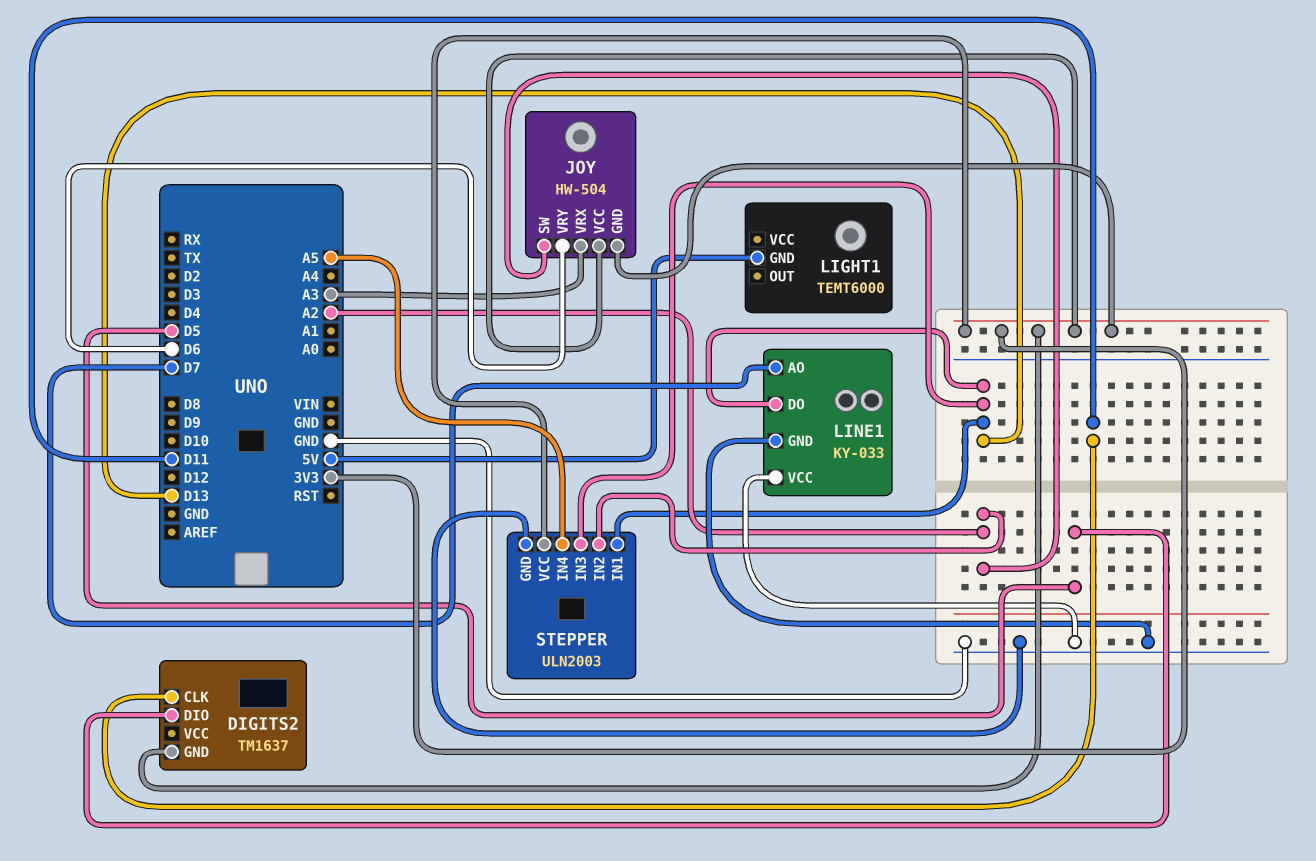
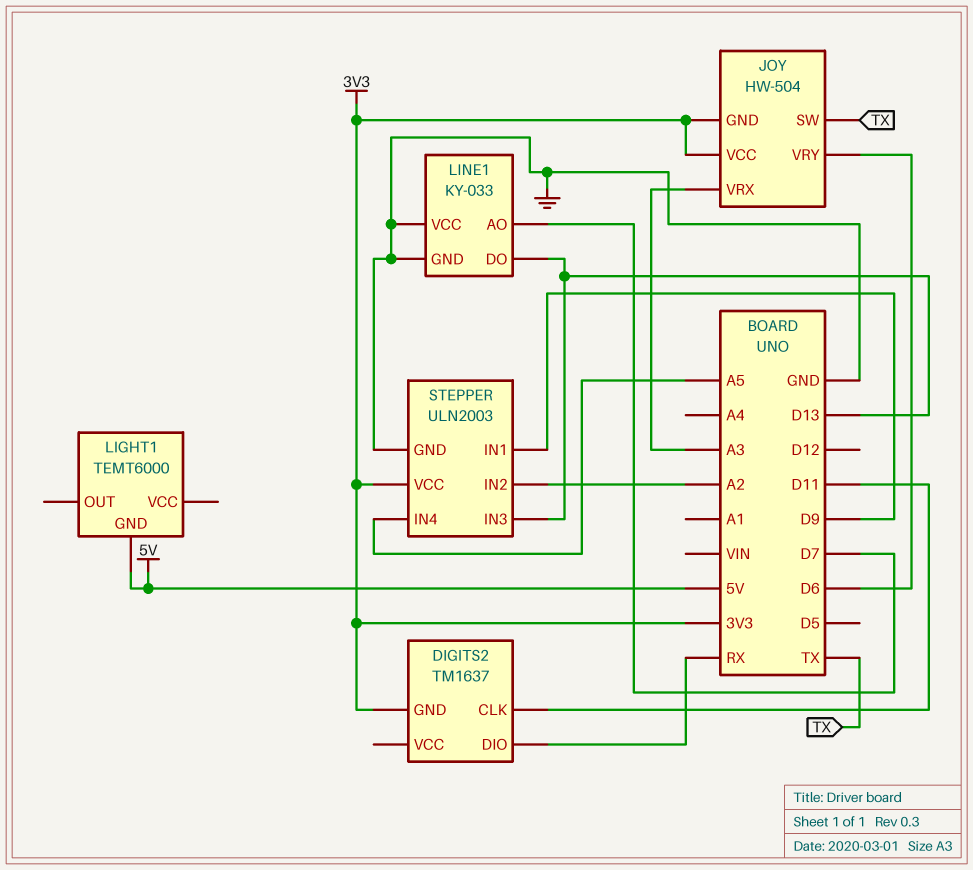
DIGITS2 pin DIO: D5 -> RX
JOY pin SW: A2 -> TX
STEPPER pin IN1: D13 -> D9

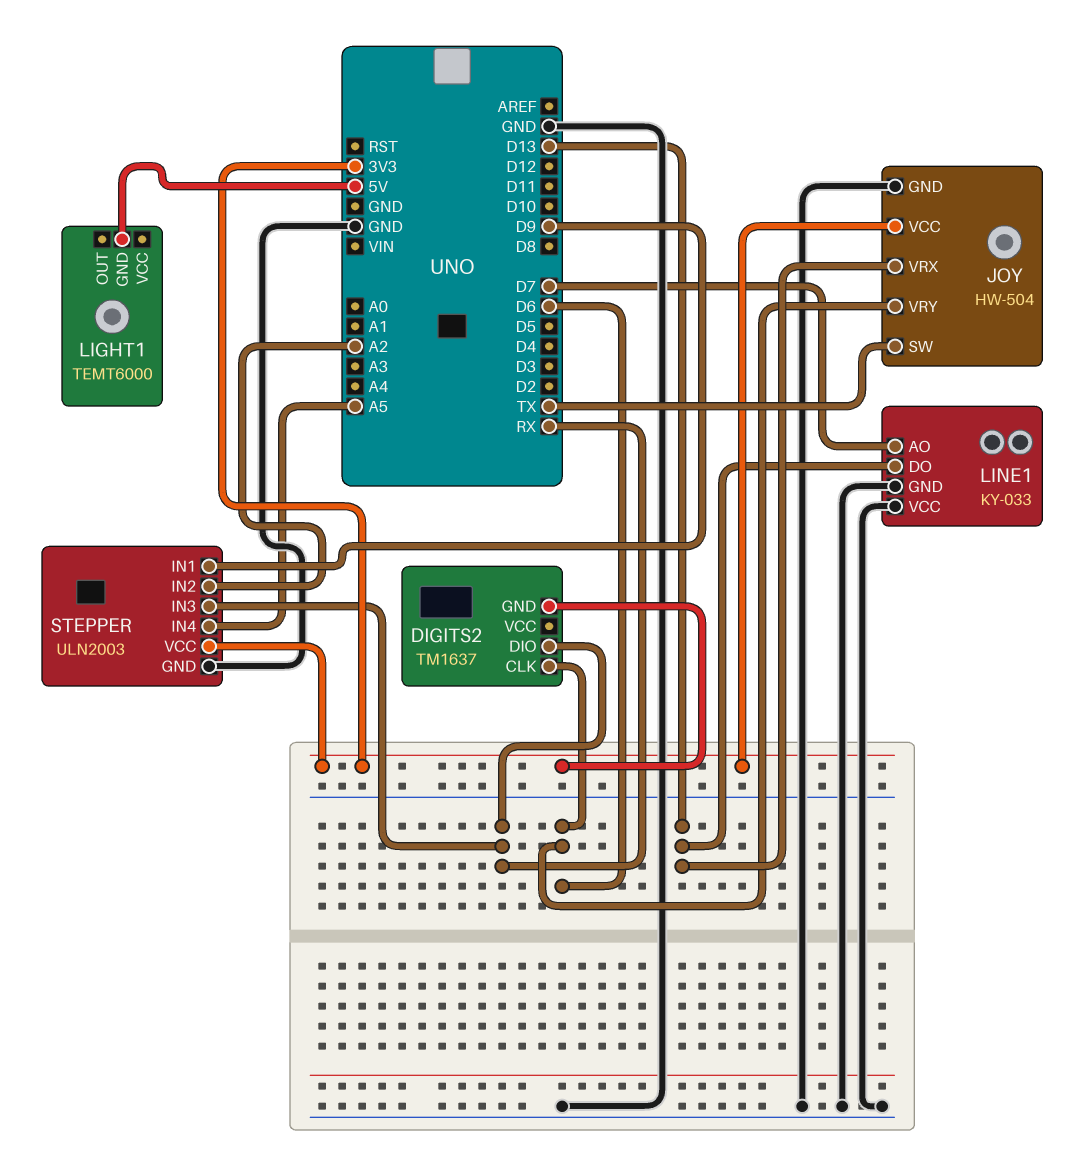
DIGITS2 pin CLK: D11 -> D6
JOY pin GND: 3V3 -> GND
JOY pin VRX: A3 -> D13
STEPPER pin IN3: D13 -> RX

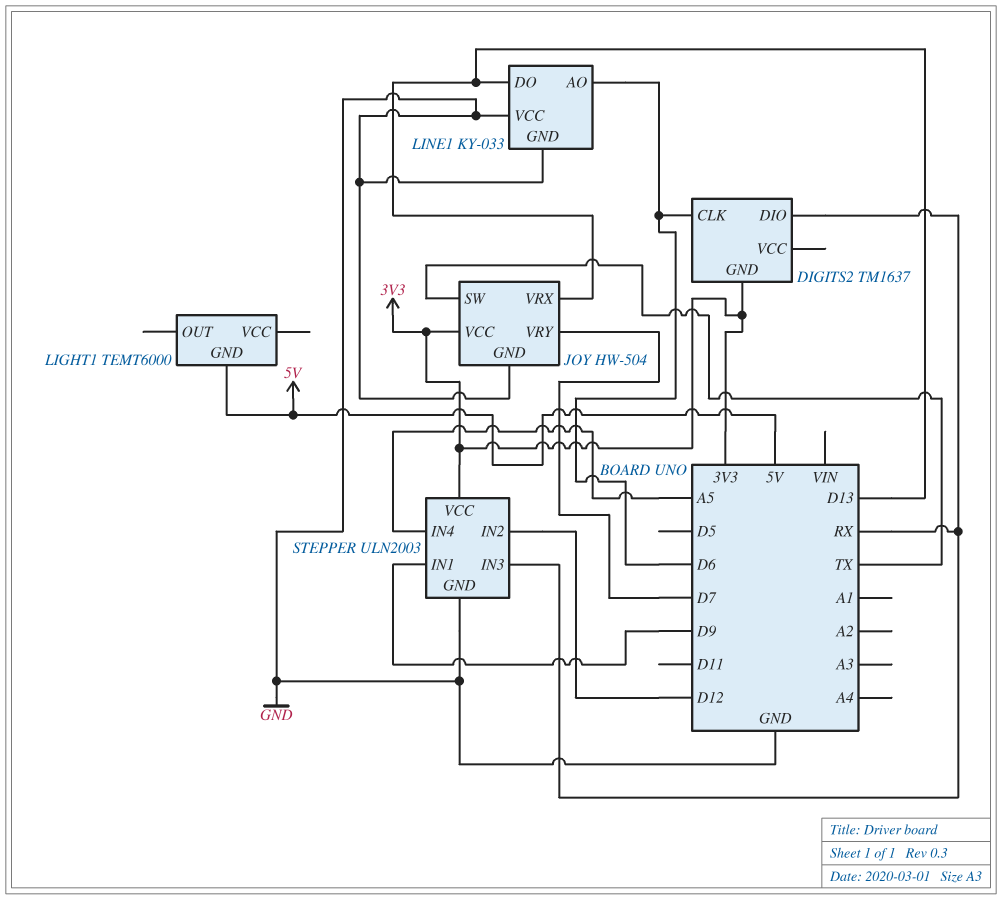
JOY pin VRY: D6 -> D7
LINE1 pin AO: D7 -> D6
STEPPER pin IN2: A2 -> D12

